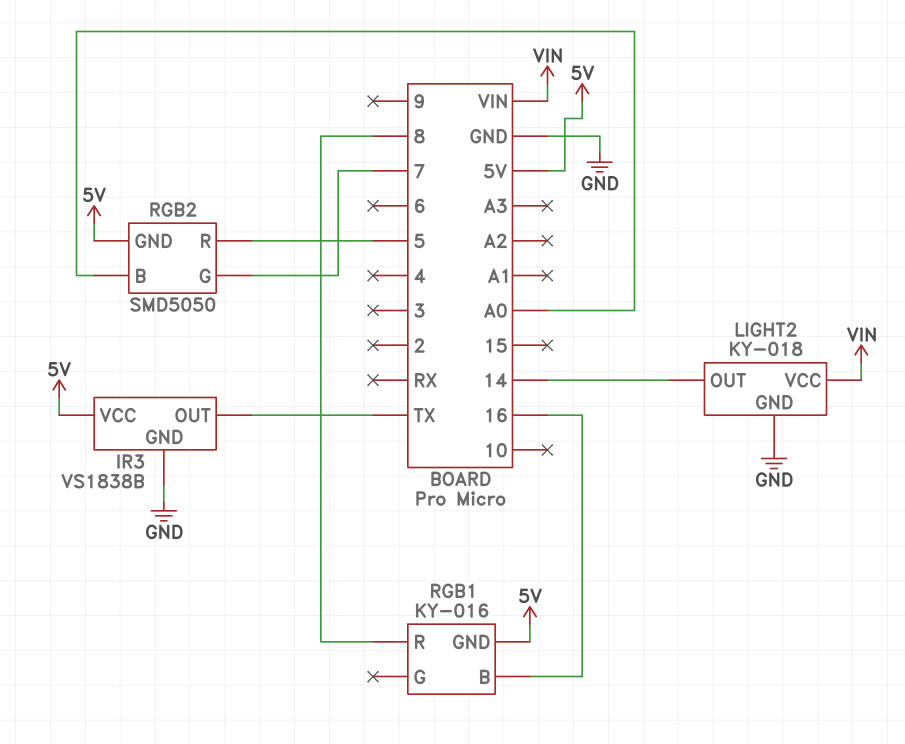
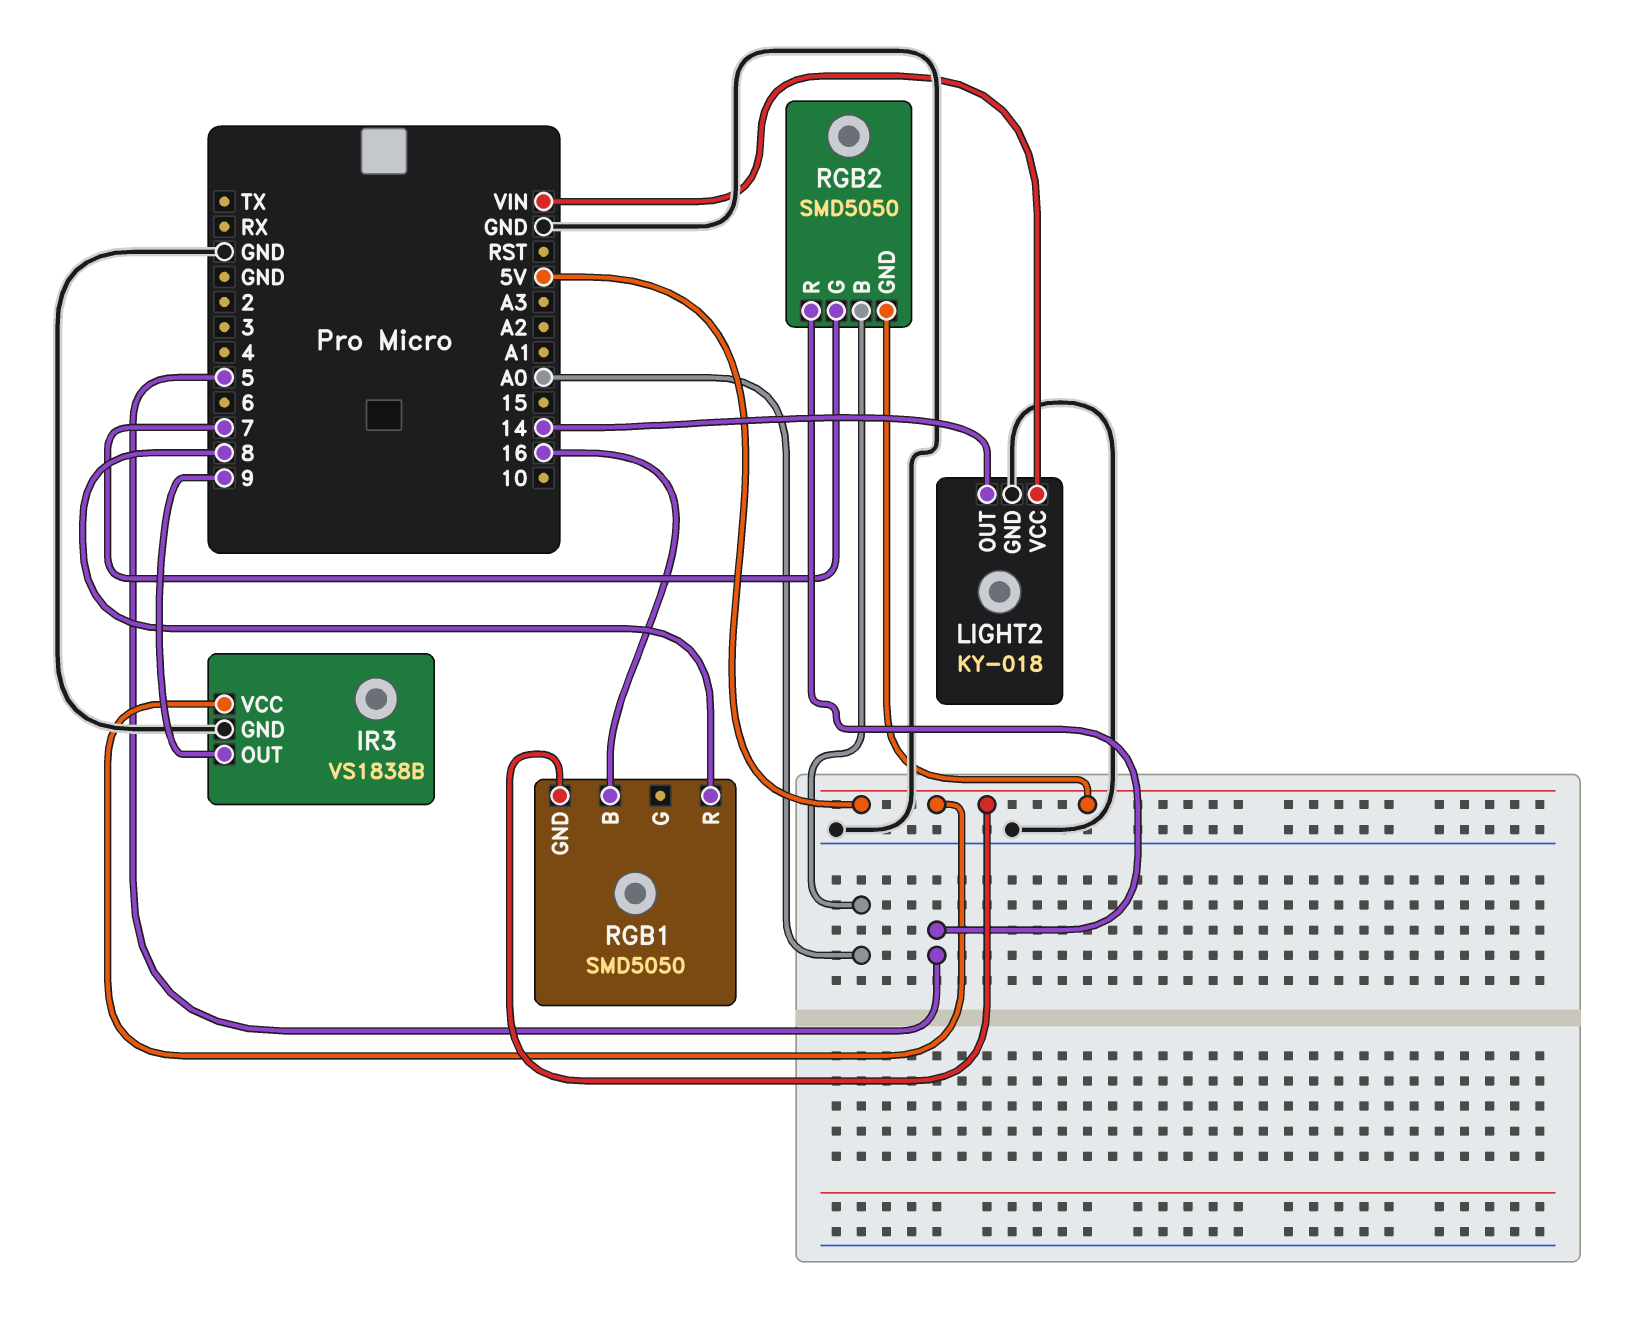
IR3 pin OUT: TX -> 9
RGB1: KY-016 -> SMD5050

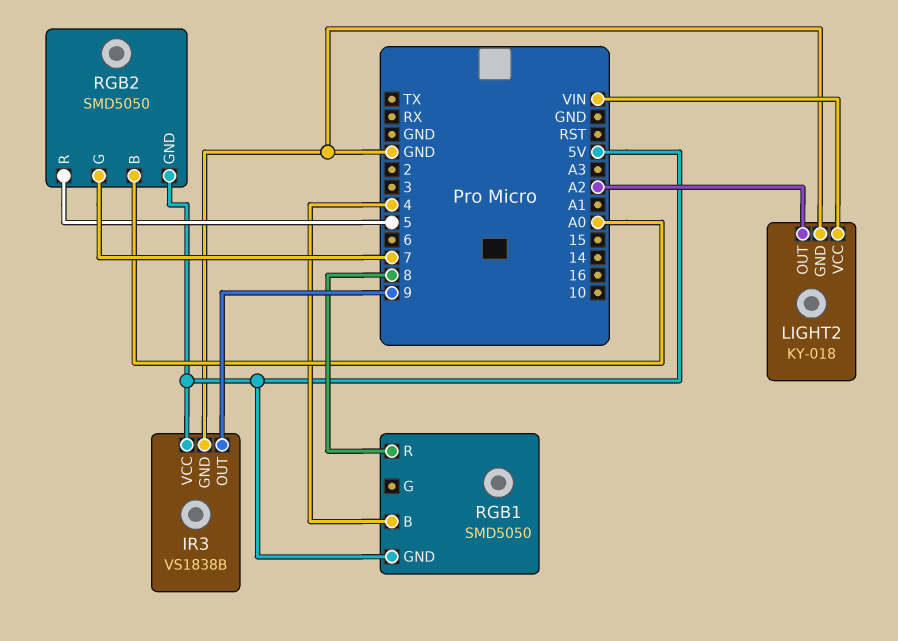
LIGHT2 pin OUT: 14 -> A2
RGB1 pin B: 16 -> 4

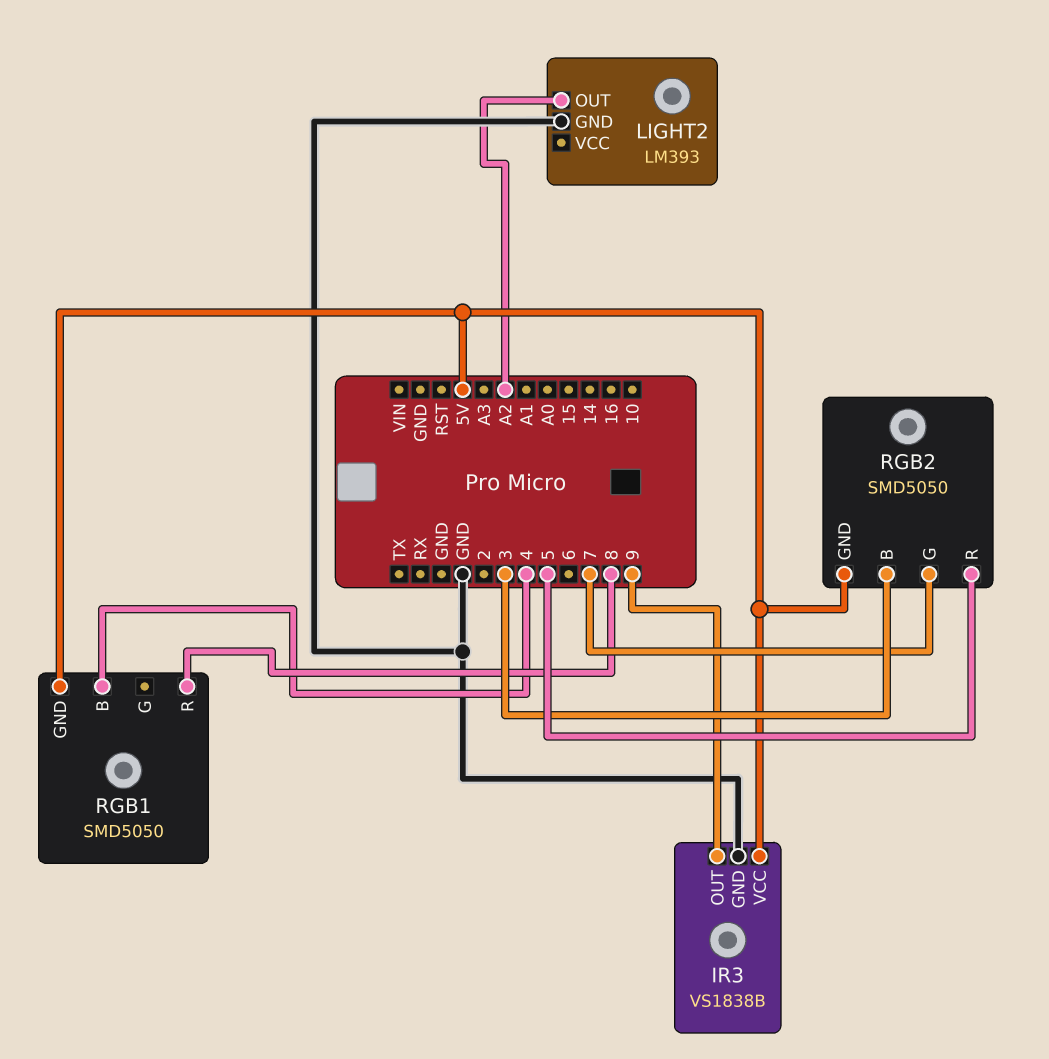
LIGHT2: KY-018 -> LM393
LIGHT2 pin VCC: VIN -> none
RGB2 pin B: A0 -> 3

